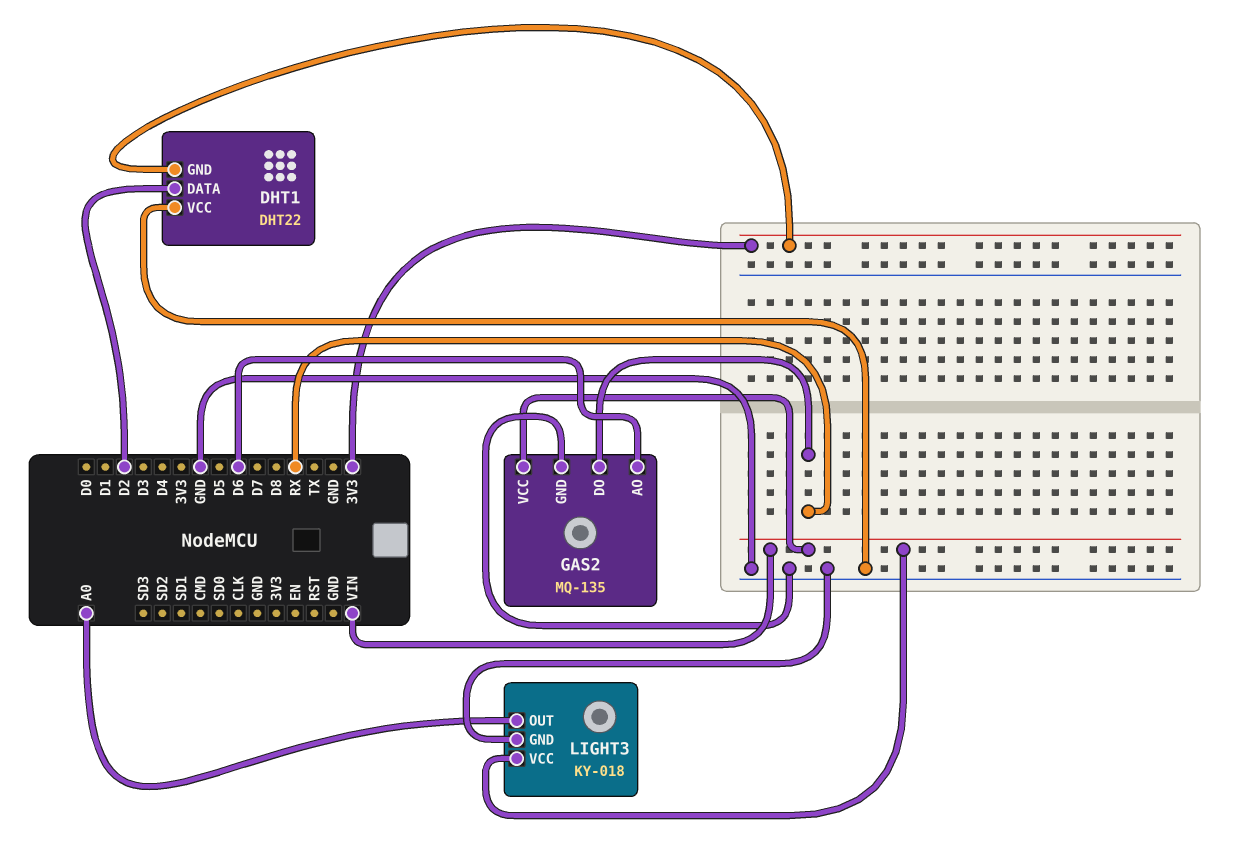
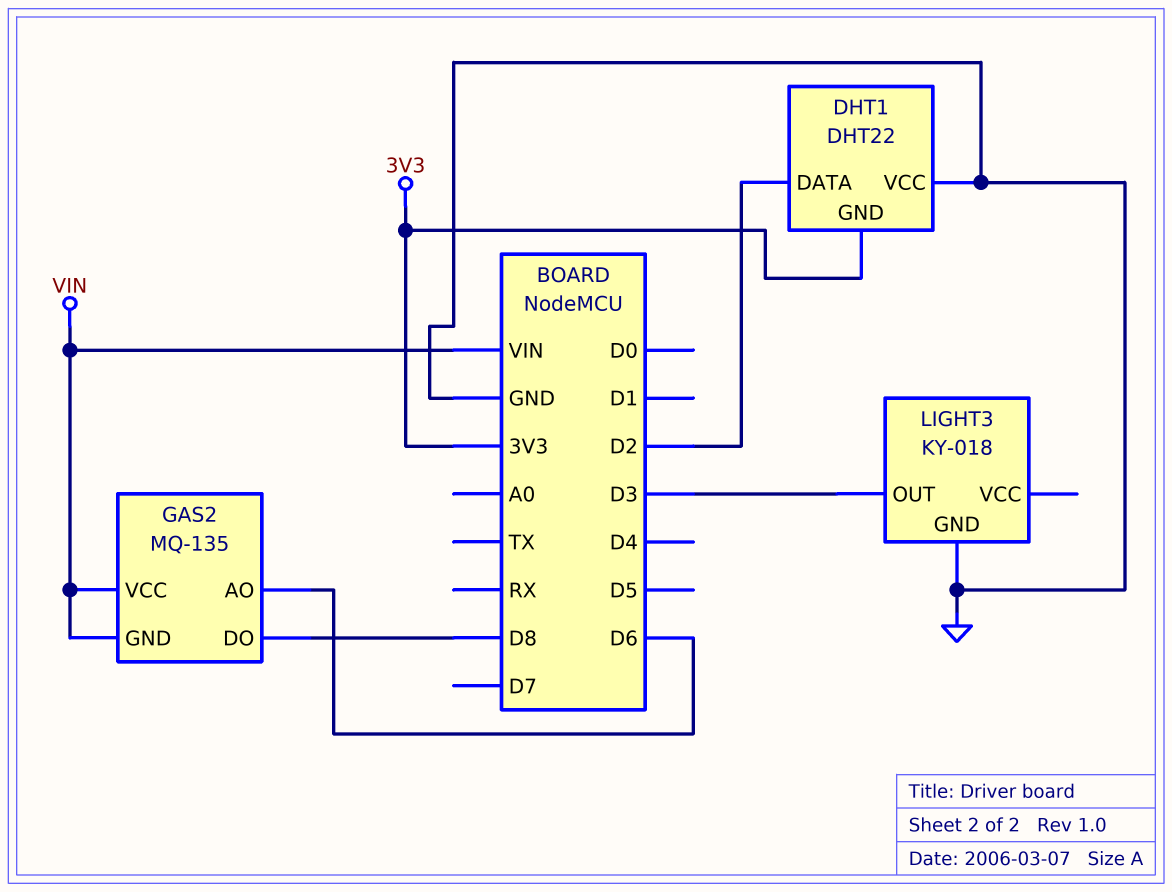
GAS2 pin DO: RX -> D8
GAS2 pin GND: GND -> VIN
LIGHT3 pin OUT: A0 -> D3
LIGHT3 pin VCC: VIN -> none

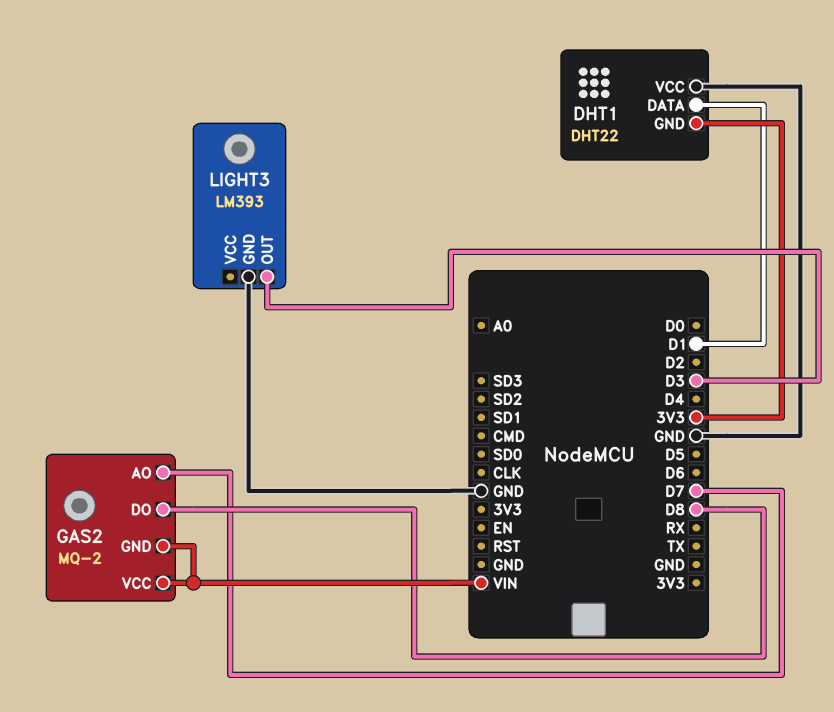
DHT1 pin DATA: D2 -> D1
GAS2: MQ-135 -> MQ-2
GAS2 pin AO: D6 -> D7
LIGHT3: KY-018 -> LM393

